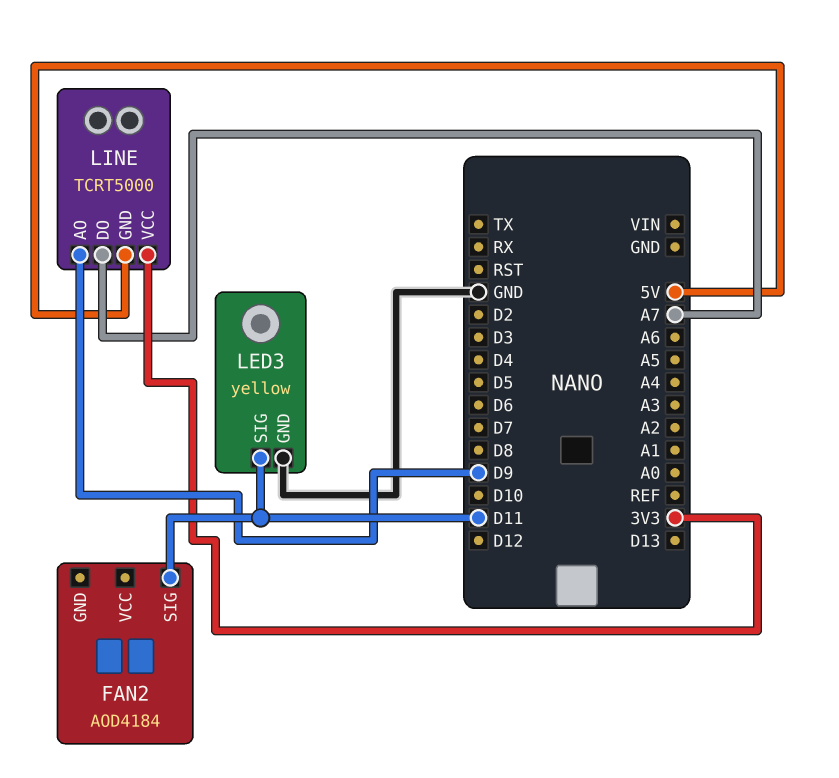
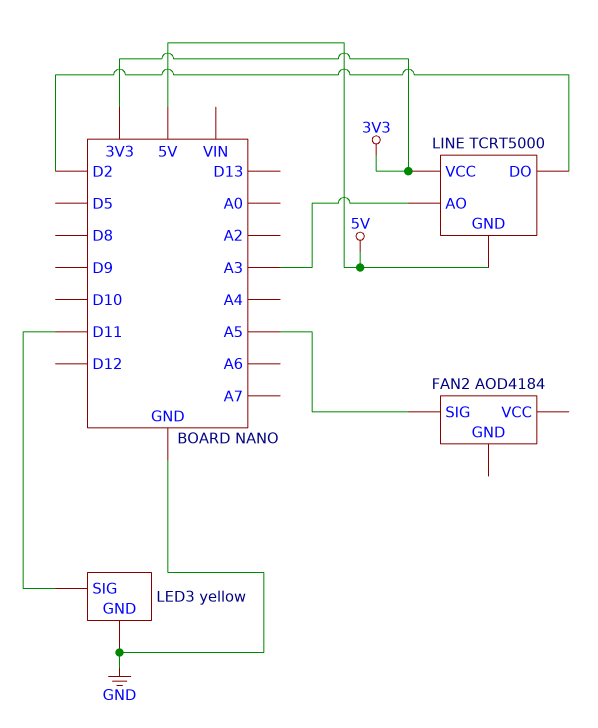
FAN2 pin SIG: D11 -> A5
LINE pin AO: D9 -> A3
LINE pin DO: A7 -> D2

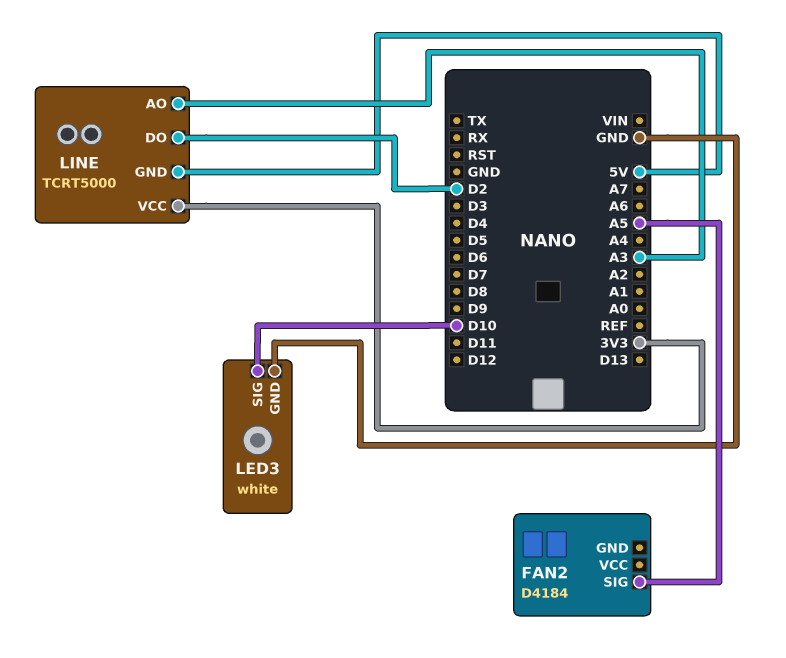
FAN2: AOD4184 -> D4184
LED3: yellow -> white
LED3 pin SIG: D11 -> D10

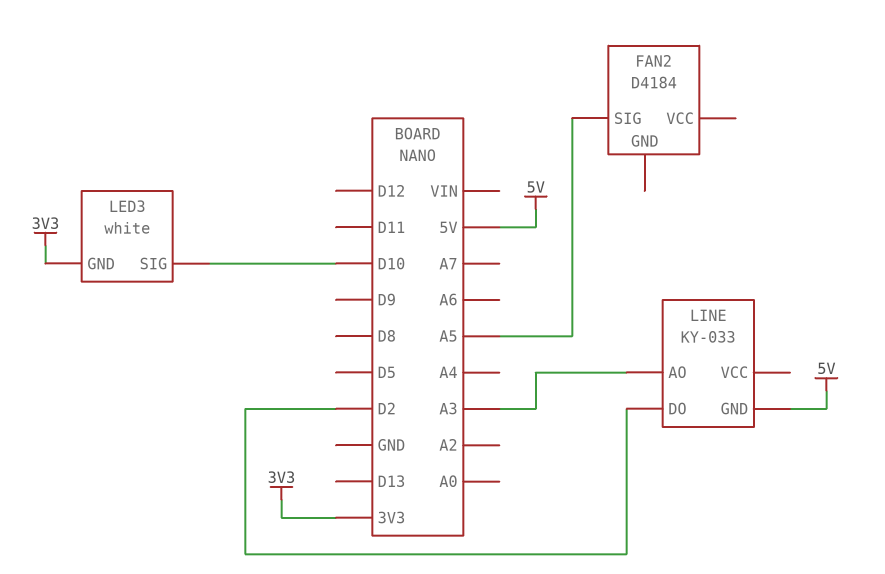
LED3 pin GND: GND -> 3V3
LINE: TCRT5000 -> KY-033
LINE pin VCC: 3V3 -> none

